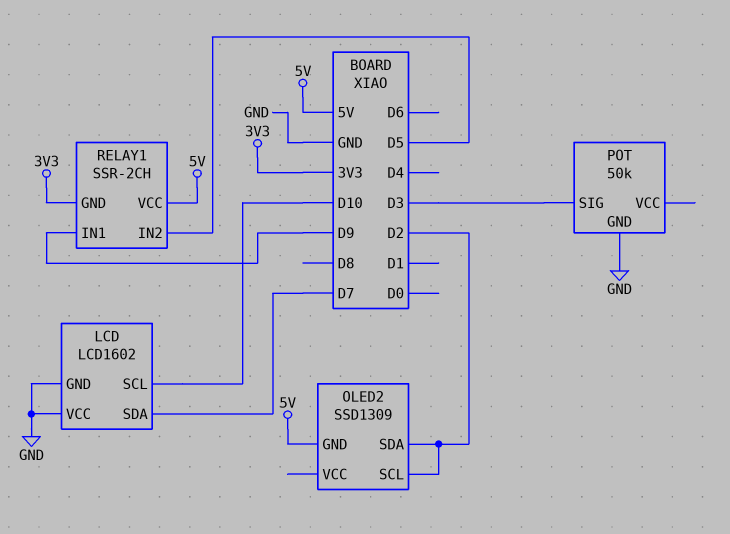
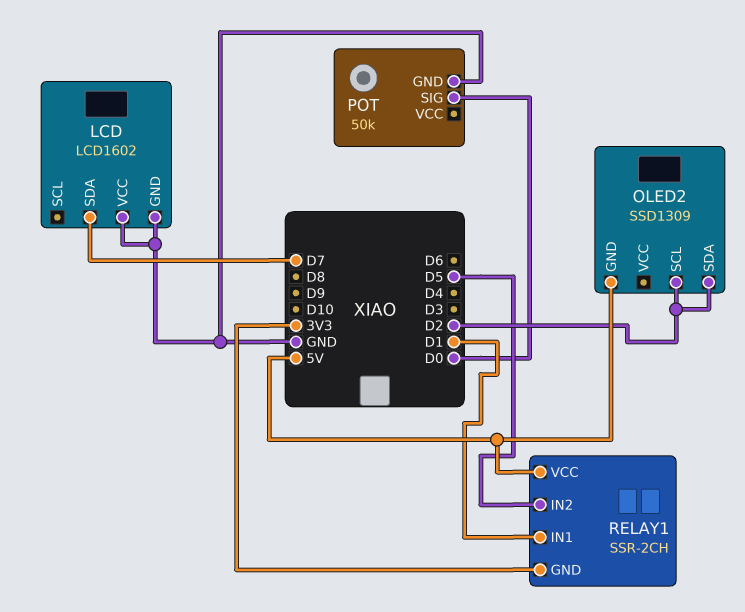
LCD pin SCL: D10 -> none
POT pin SIG: D3 -> D0
RELAY1 pin IN1: D9 -> D1

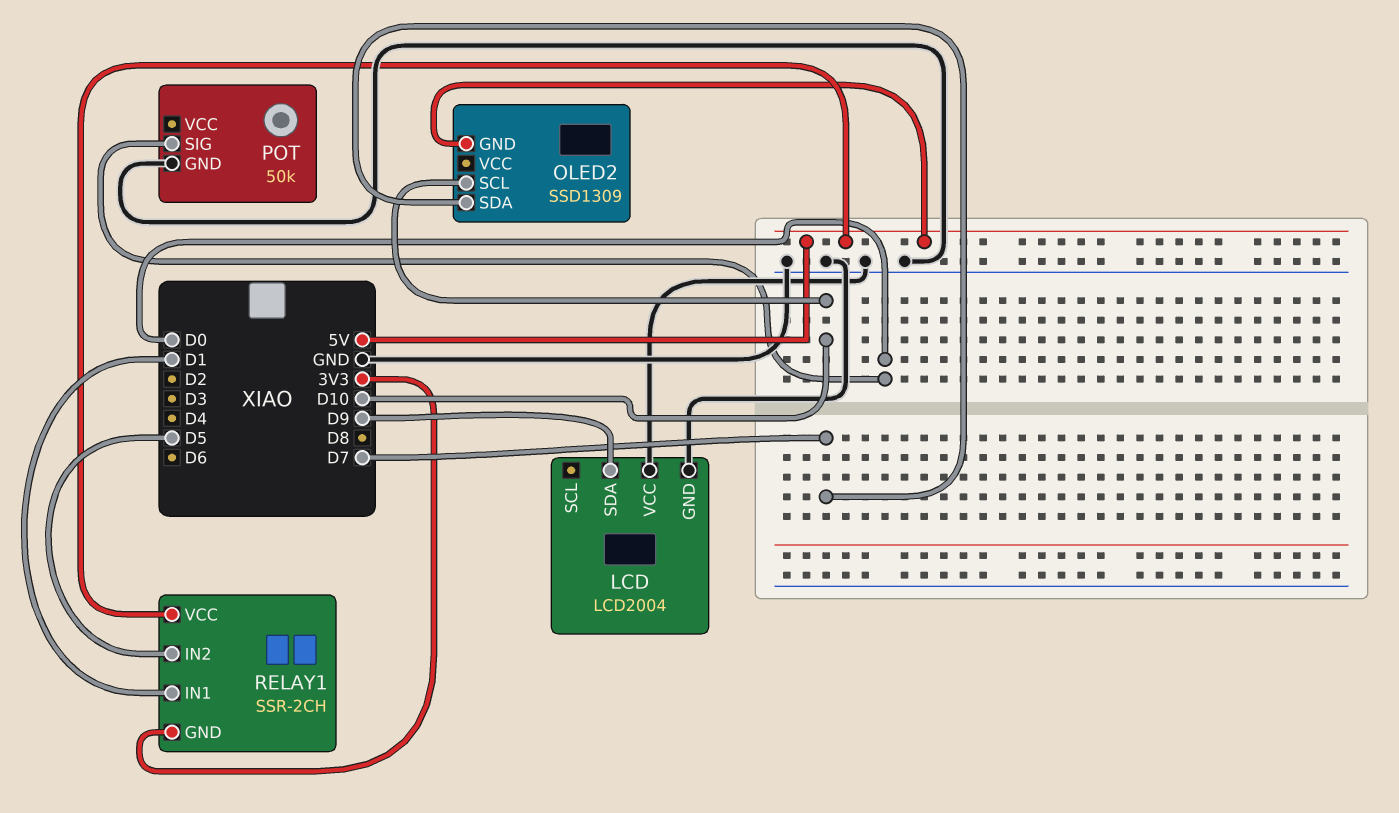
LCD: LCD1602 -> LCD2004
LCD pin SDA: D7 -> D9
OLED2 pin SCL: D2 -> D10
OLED2 pin SDA: D2 -> D7

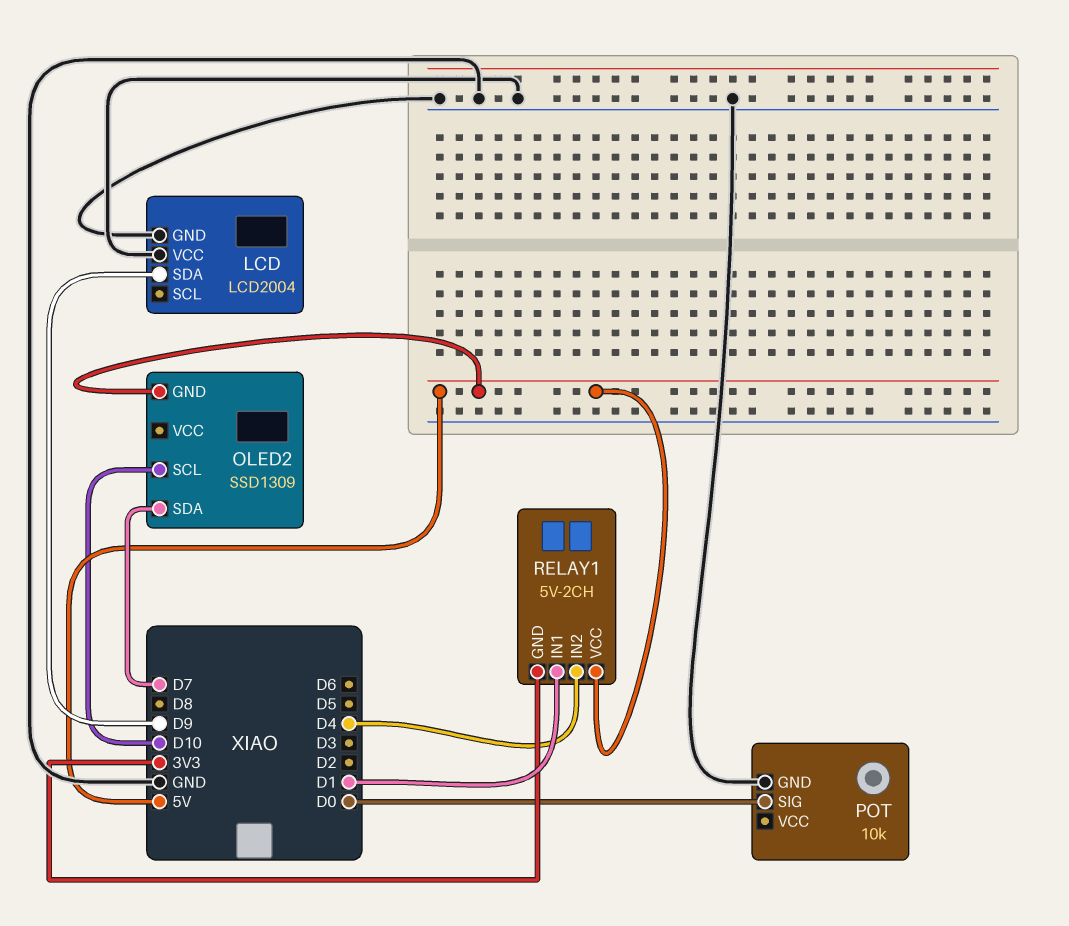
POT: 50k -> 10k
RELAY1: SSR-2CH -> 5V-2CH
RELAY1 pin IN2: D5 -> D4

